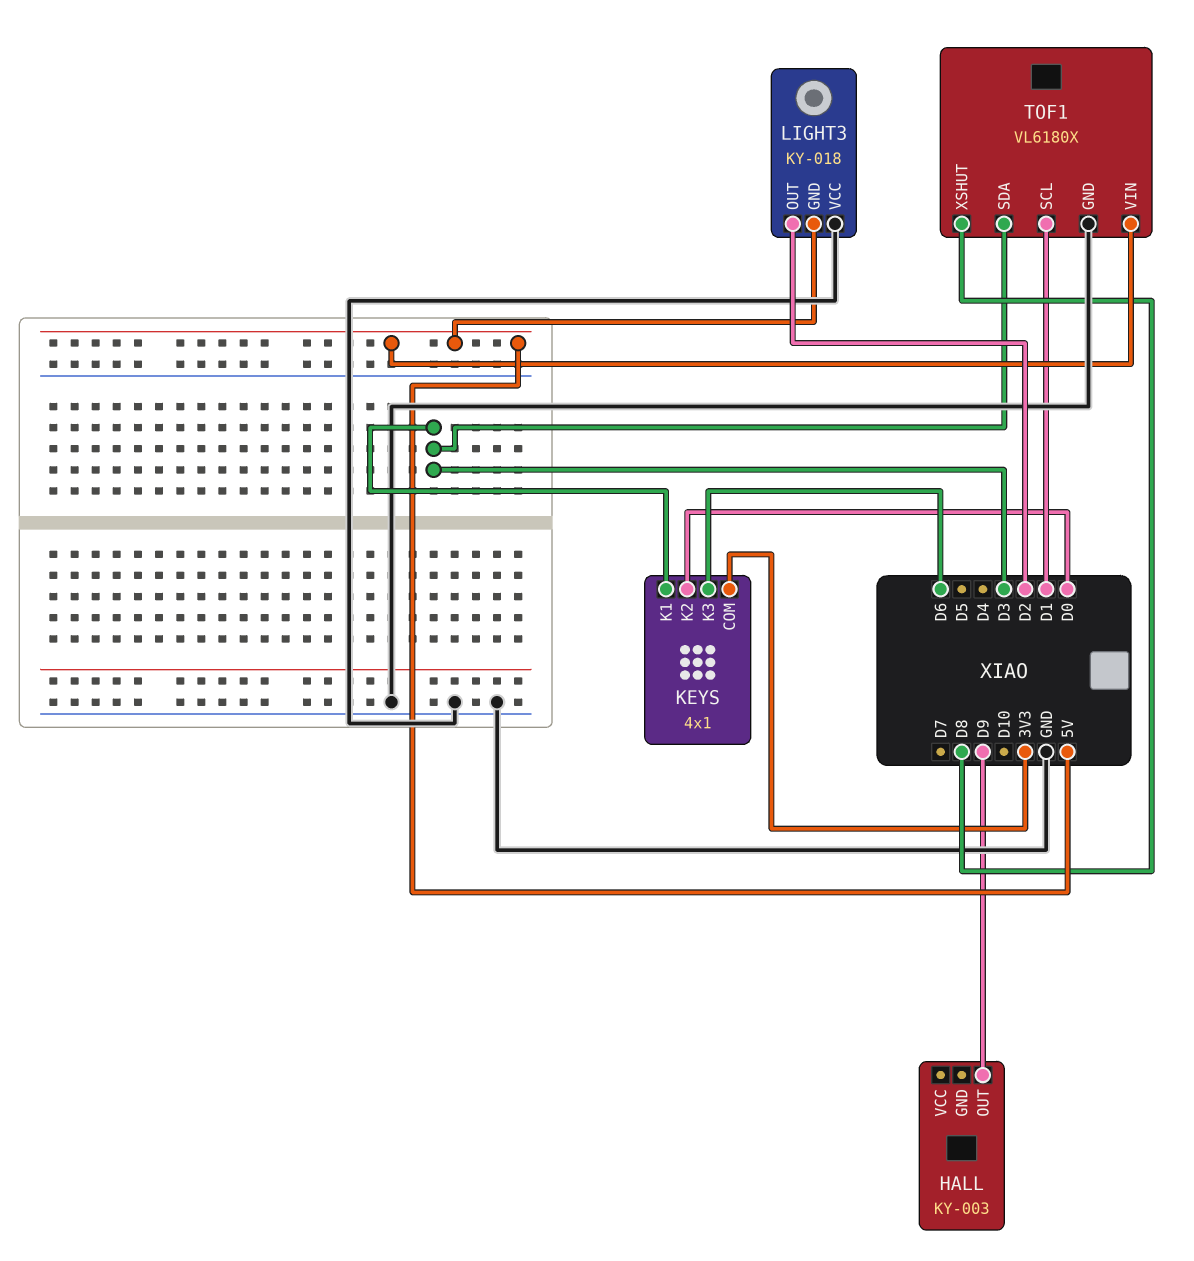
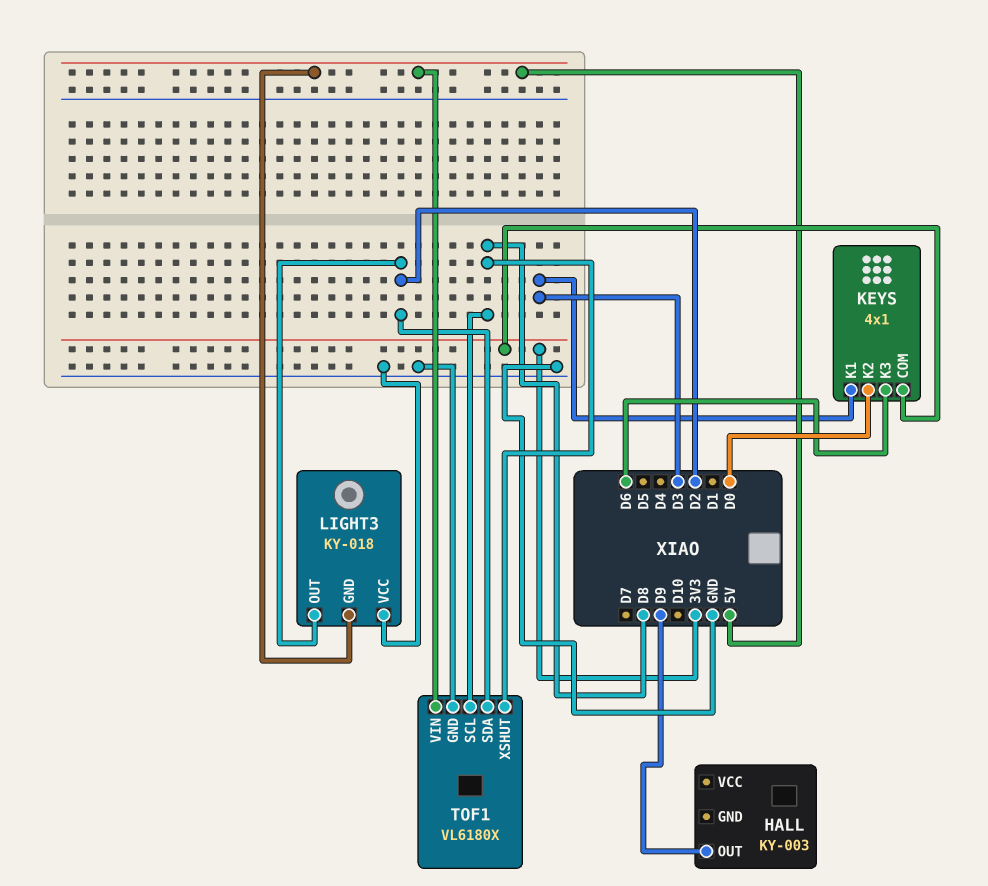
TOF1 pin SCL: D1 -> D8
TOF1 pin SDA: D3 -> D2

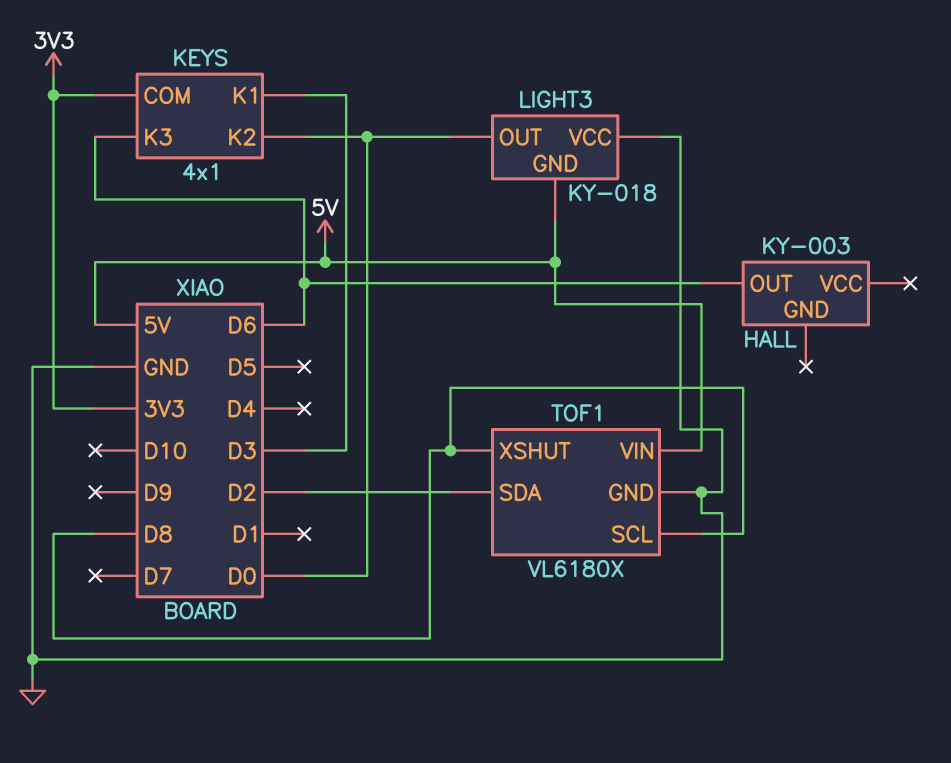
HALL pin OUT: D9 -> D6
LIGHT3 pin OUT: D2 -> D0

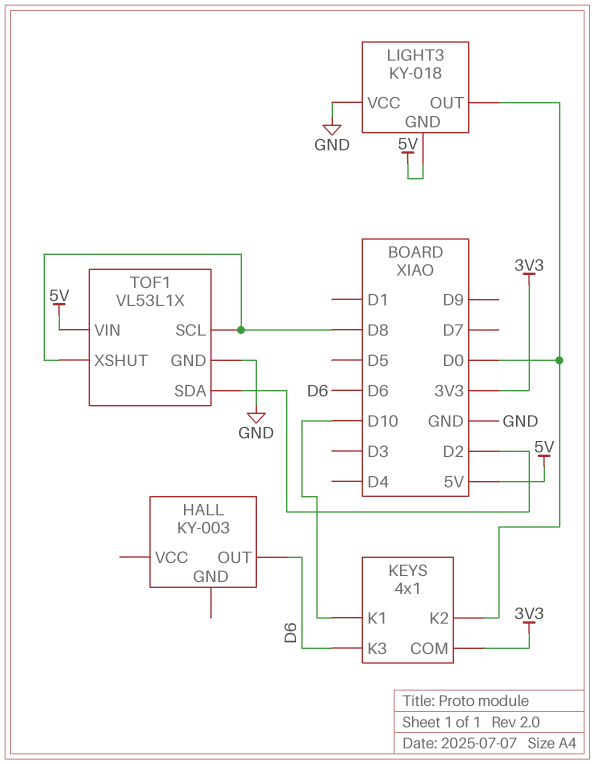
KEYS pin K1: D3 -> D10
TOF1: VL6180X -> VL53L1X

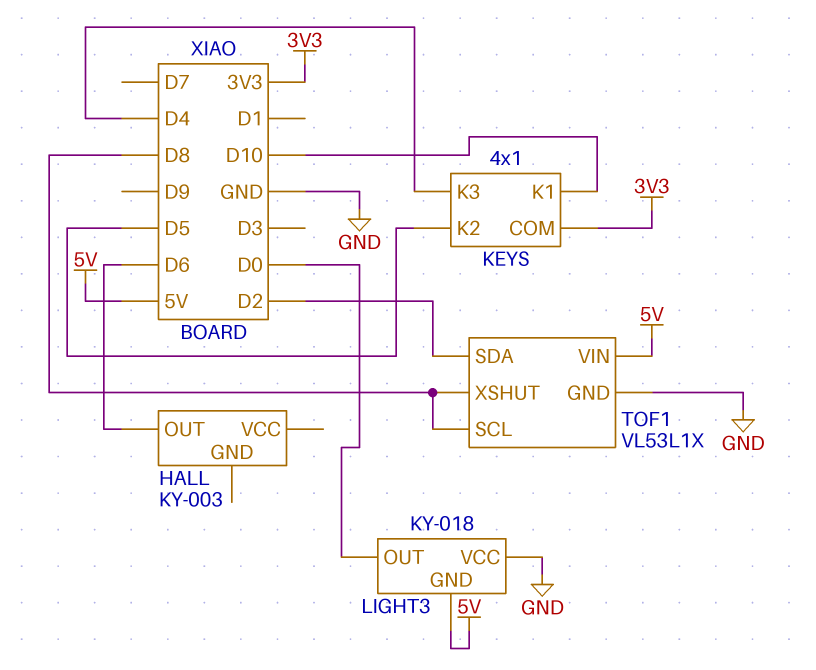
KEYS pin K2: D0 -> D5
KEYS pin K3: D6 -> D4

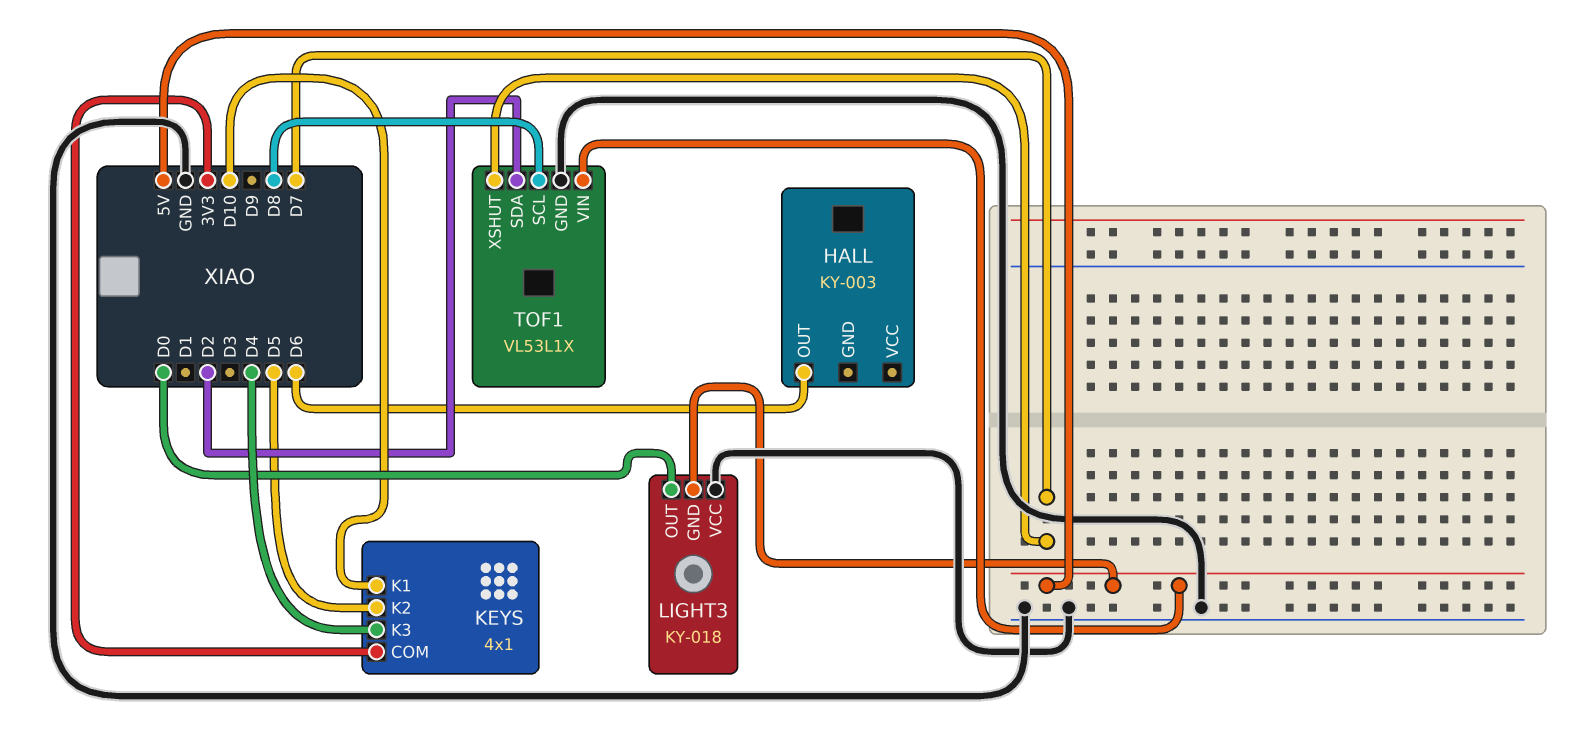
TOF1 pin XSHUT: D8 -> D7

